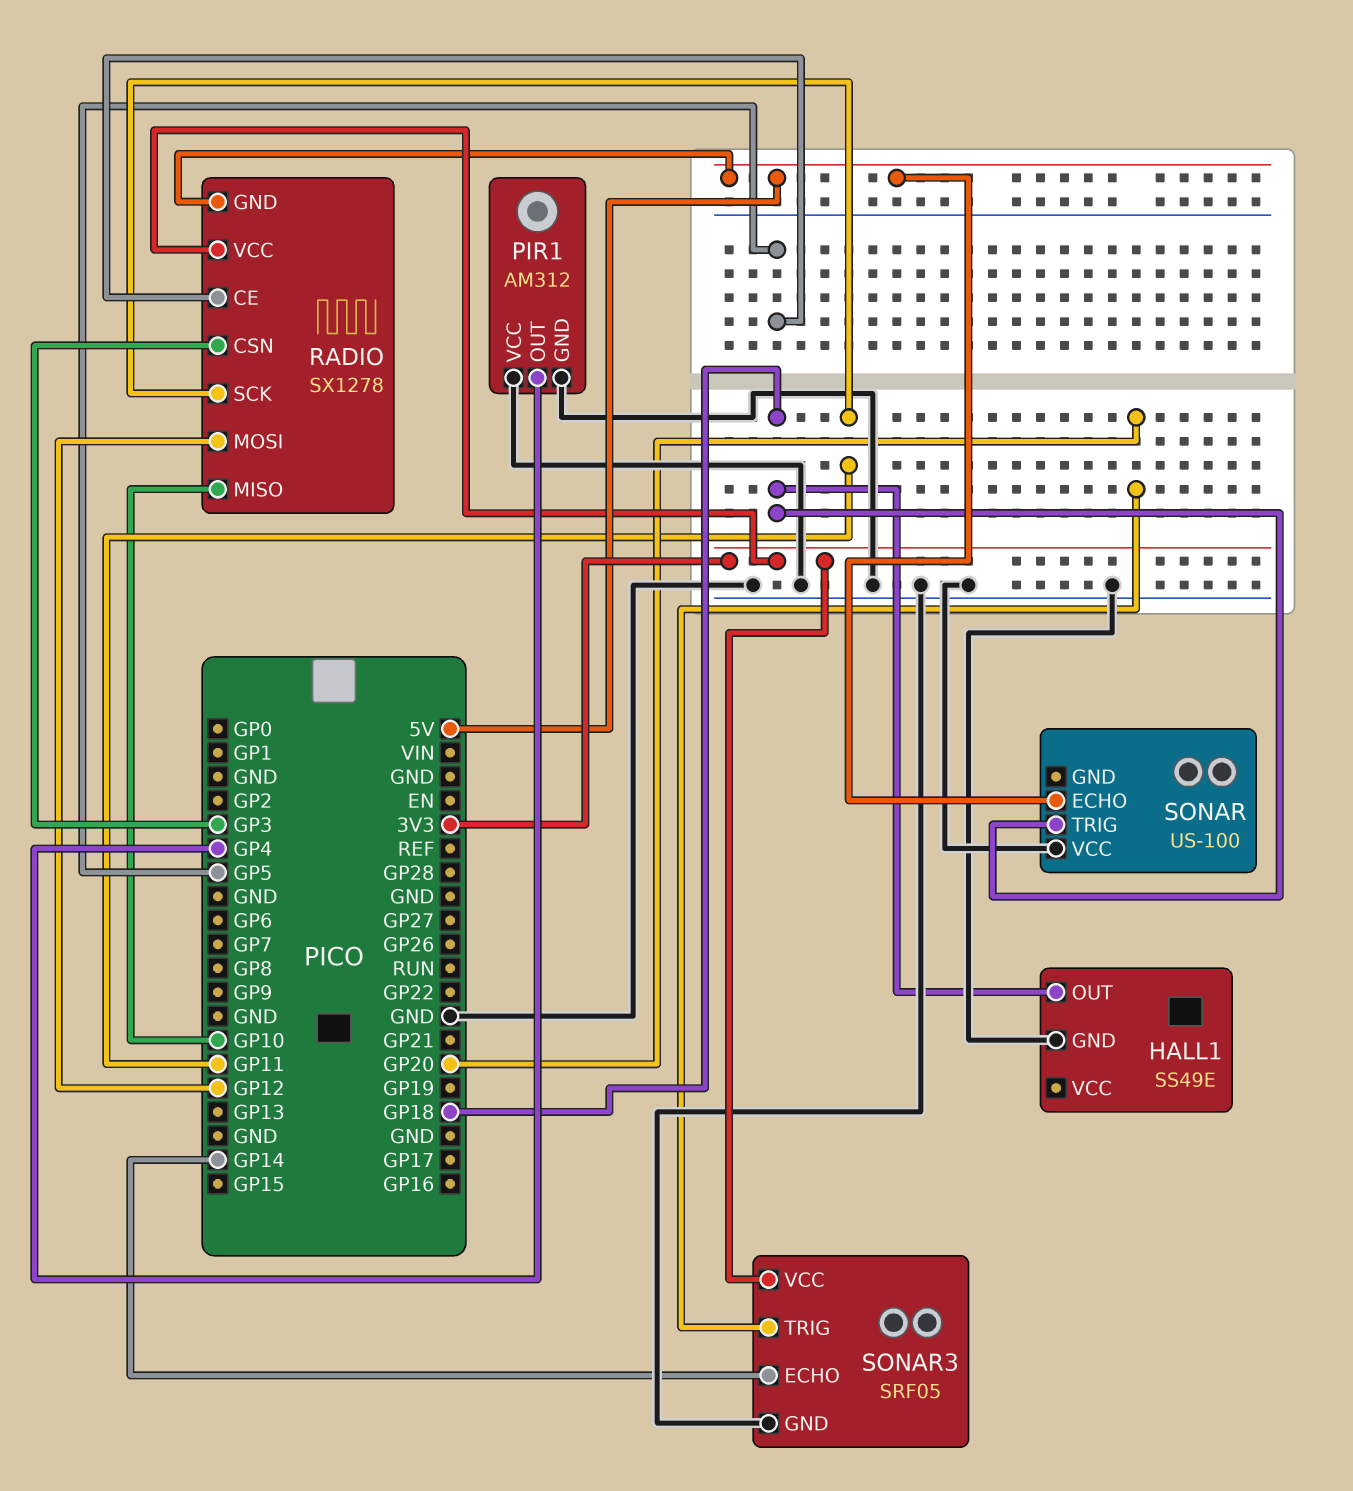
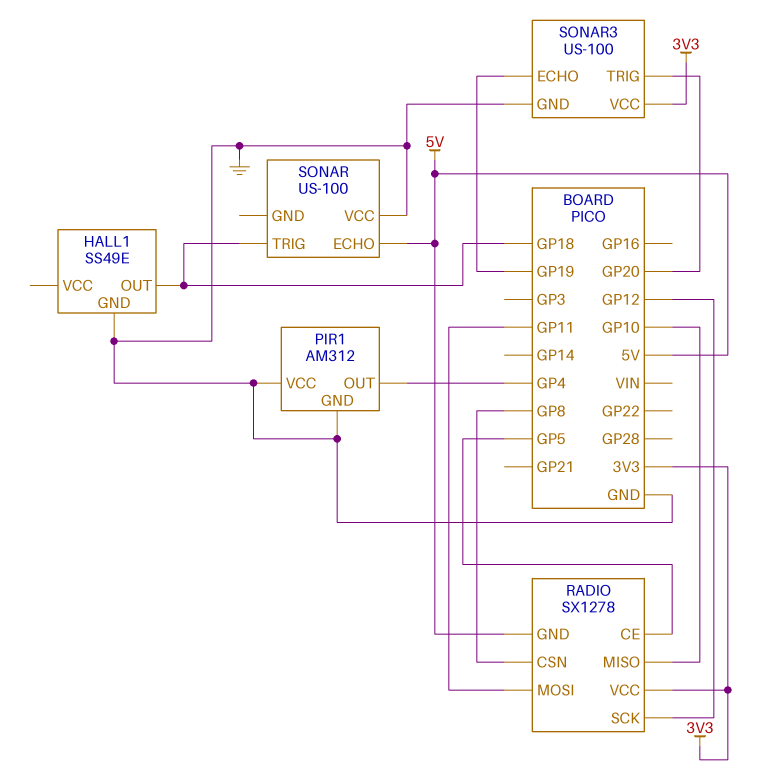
RADIO pin CSN: GP3 -> GP8
RADIO pin MOSI: GP12 -> GP11
RADIO pin SCK: GP11 -> GP12
SONAR3: SRF05 -> US-100
SONAR3 pin ECHO: GP14 -> GP19

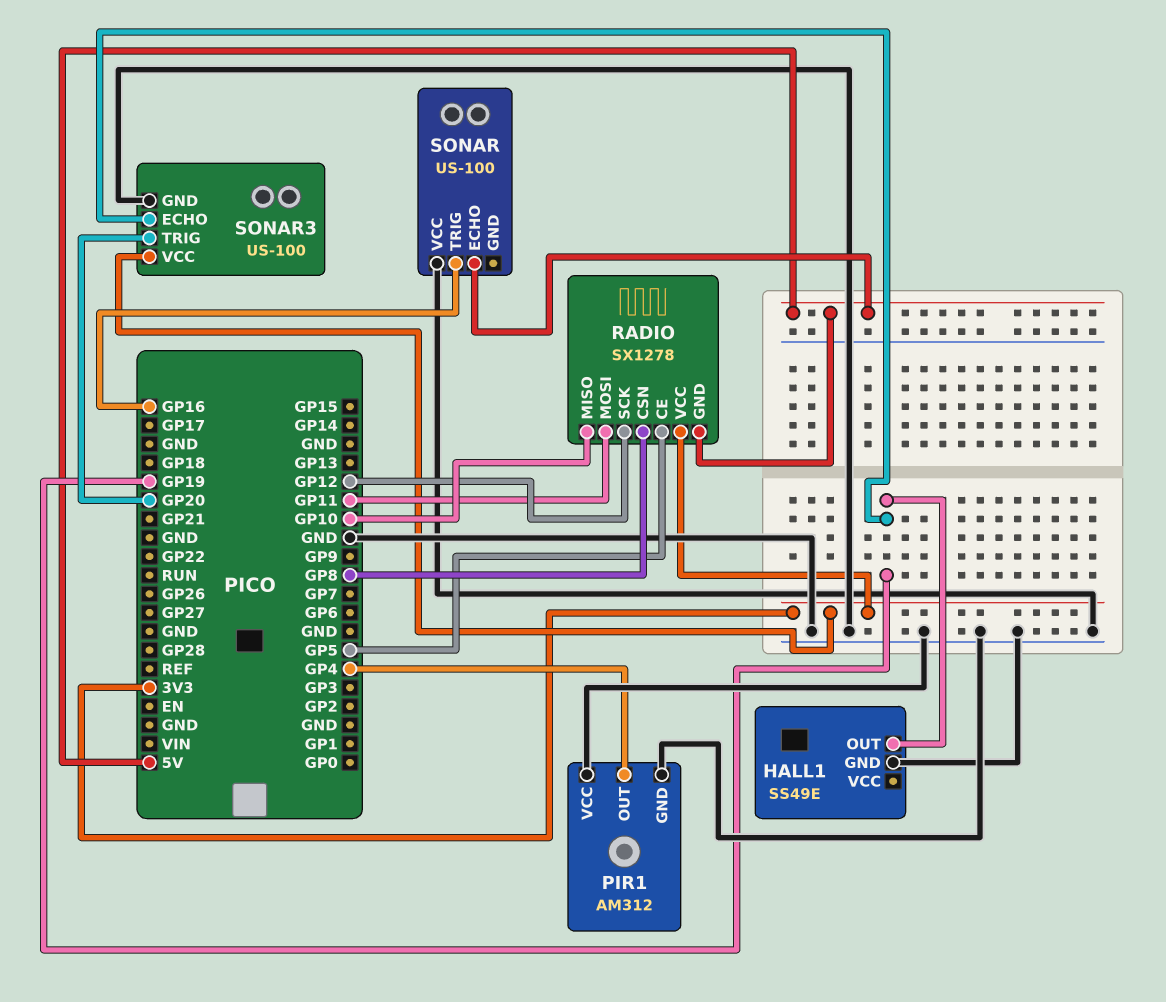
HALL1 pin OUT: GP18 -> GP19
SONAR pin TRIG: GP18 -> GP16

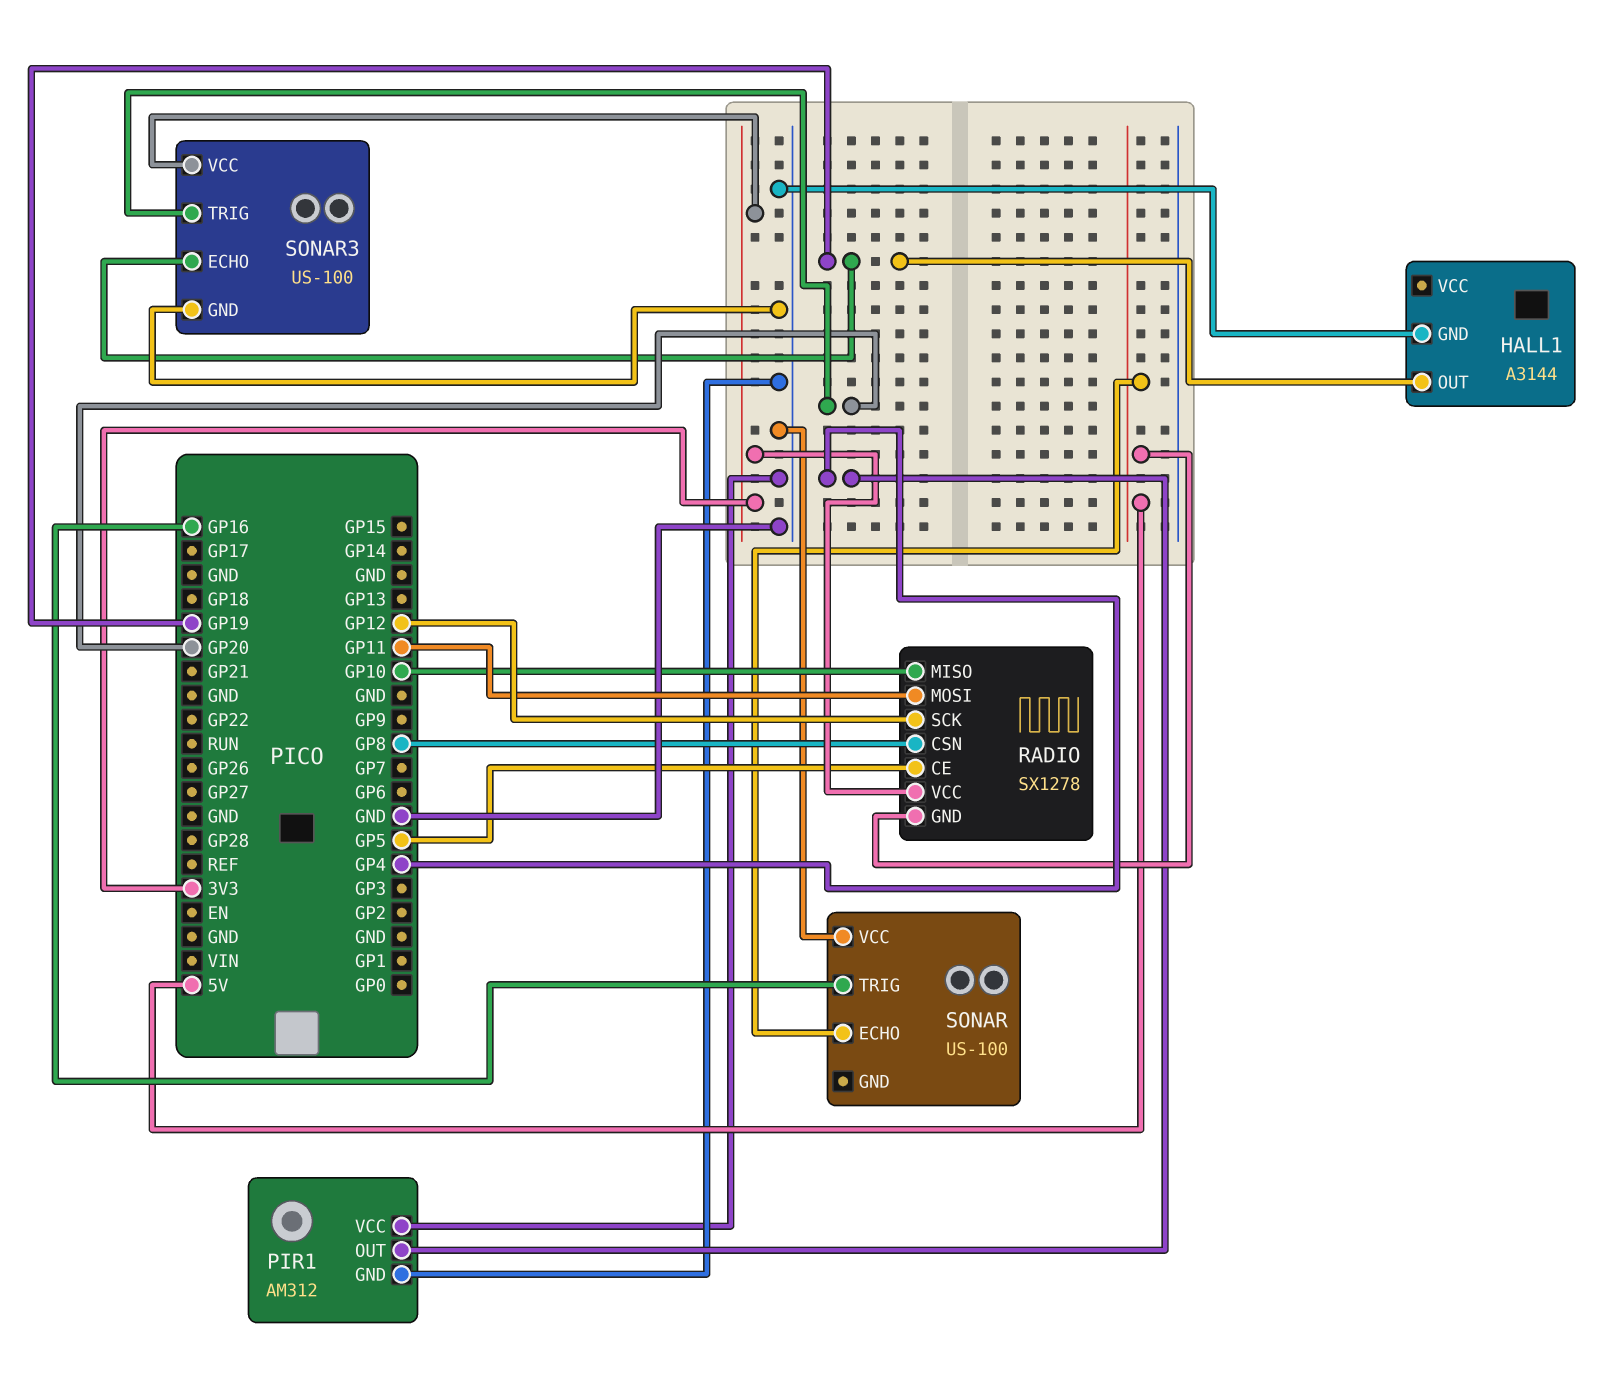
HALL1: SS49E -> A3144

